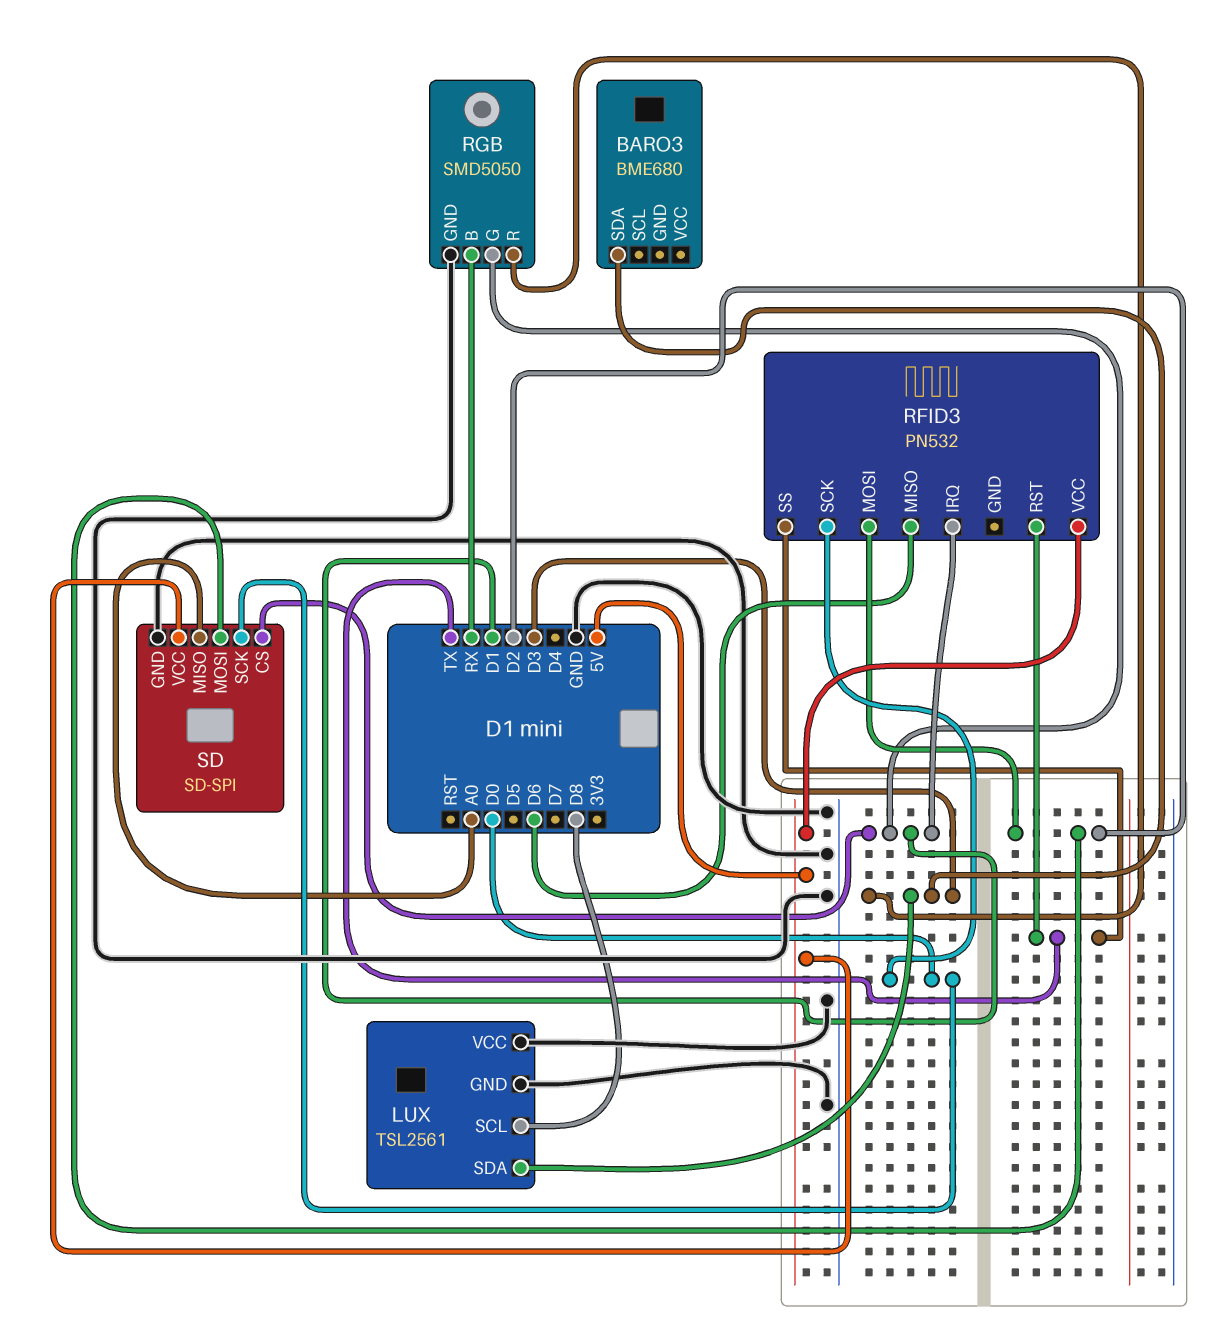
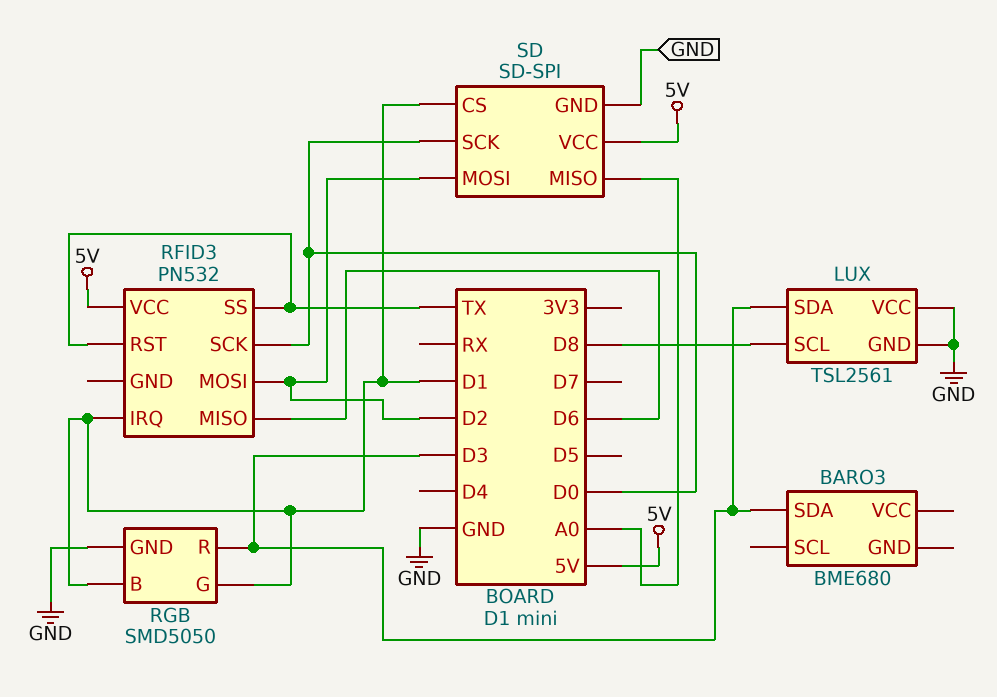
RGB pin B: RX -> D1

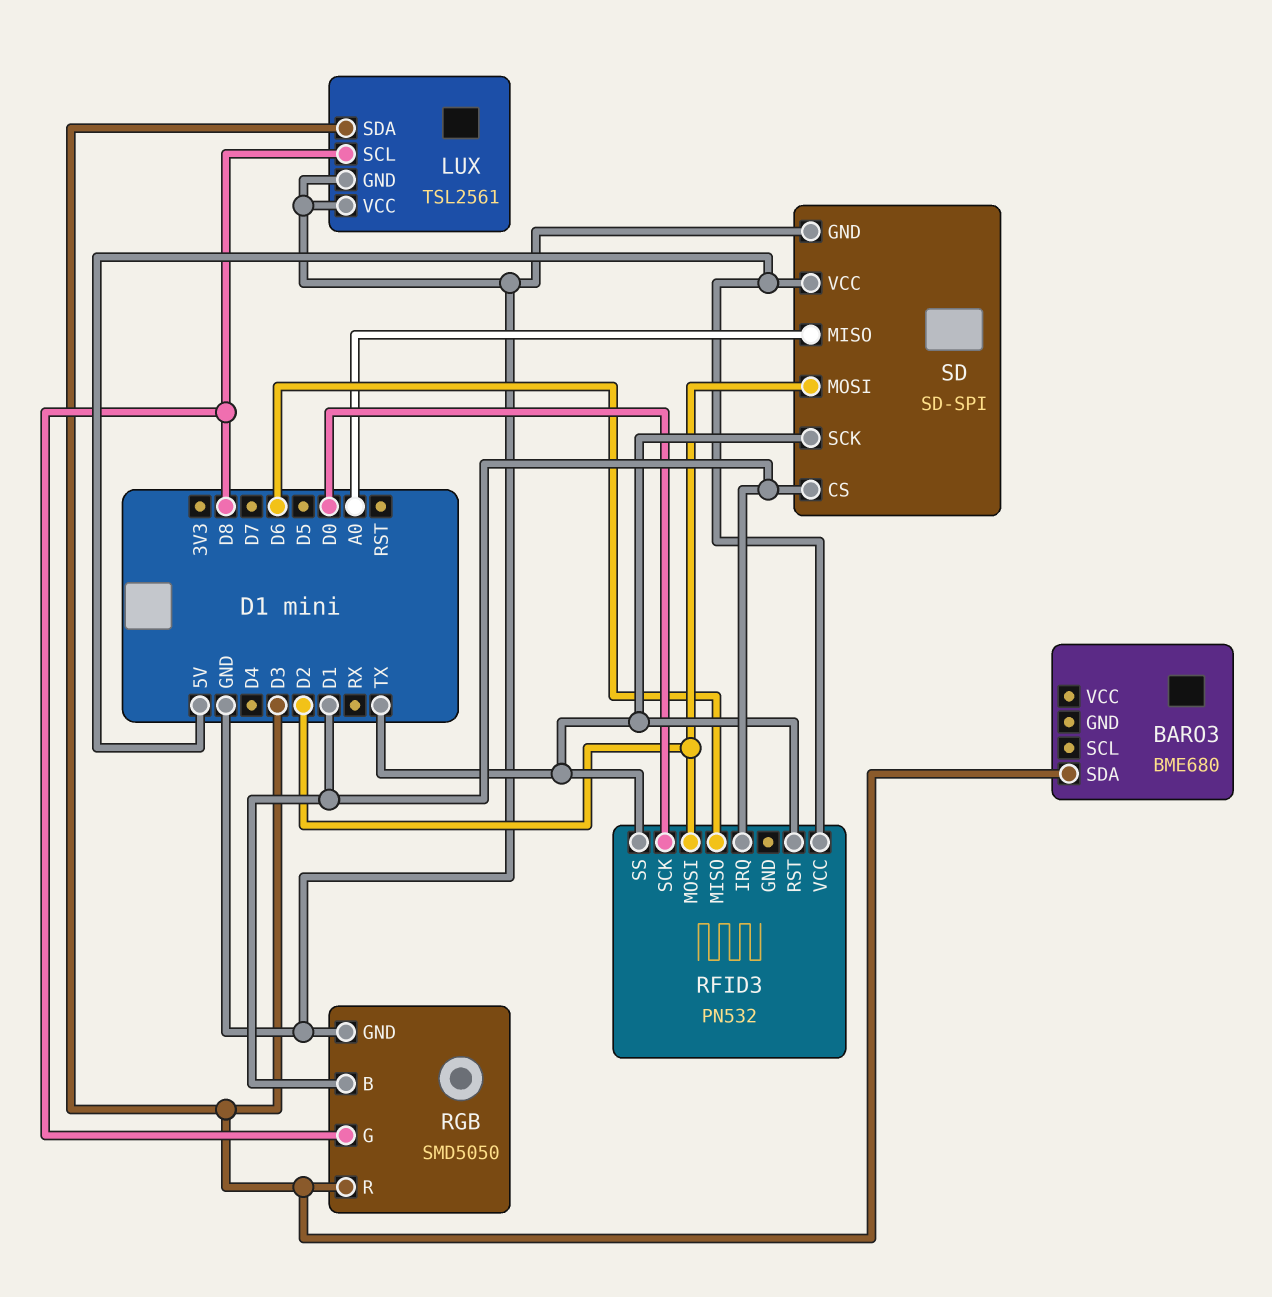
RGB pin G: D1 -> D8
SD pin SCK: D0 -> TX

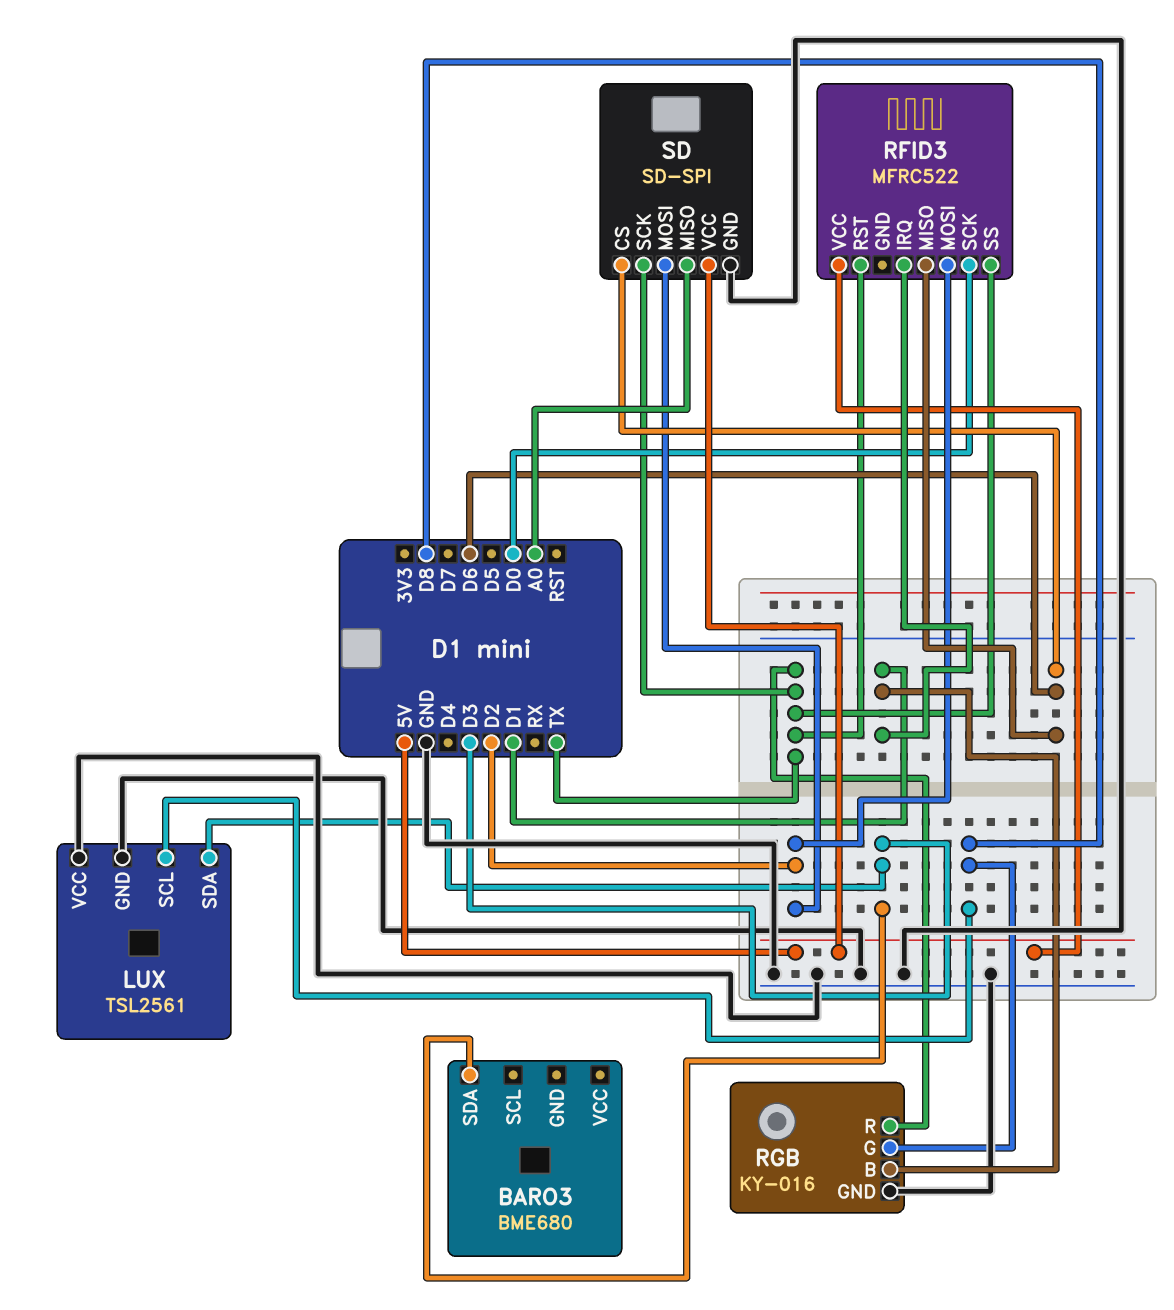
RFID3: PN532 -> MFRC522
RGB: SMD5050 -> KY-016
RGB pin R: D3 -> TX
SD pin CS: D1 -> D6

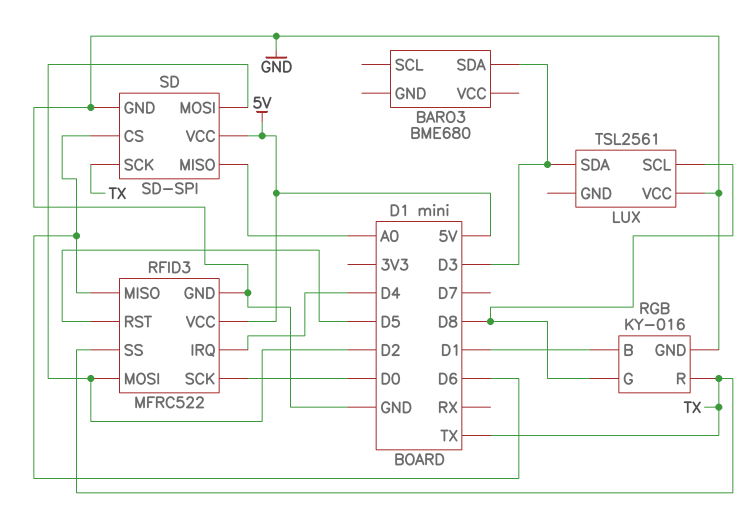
LUX pin GND: GND -> none
RFID3 pin GND: none -> GND
RFID3 pin IRQ: D1 -> D4
RFID3 pin RST: TX -> D5

